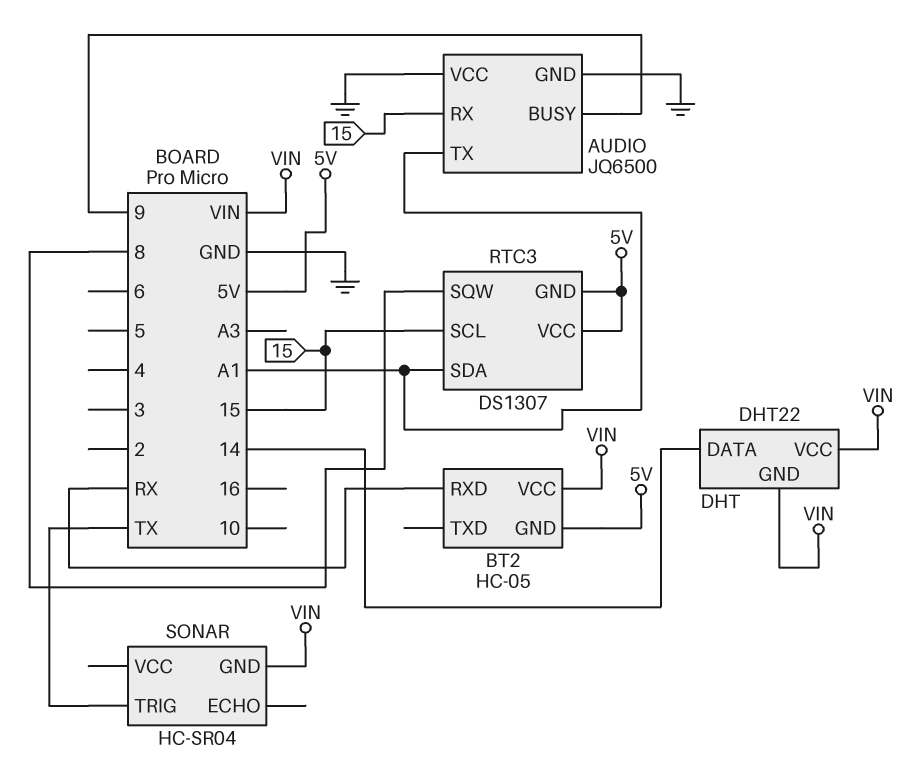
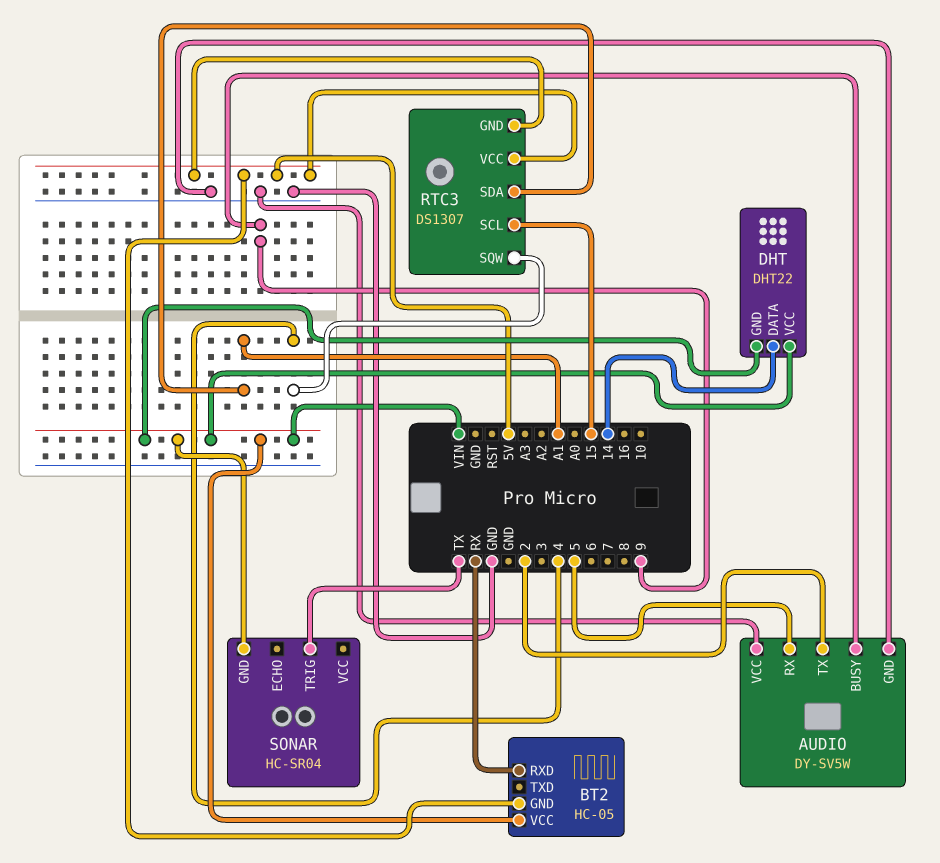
AUDIO: JQ6500 -> DY-SV5W
AUDIO pin RX: 15 -> 5
AUDIO pin TX: A1 -> 2
RTC3 pin SQW: 8 -> 4

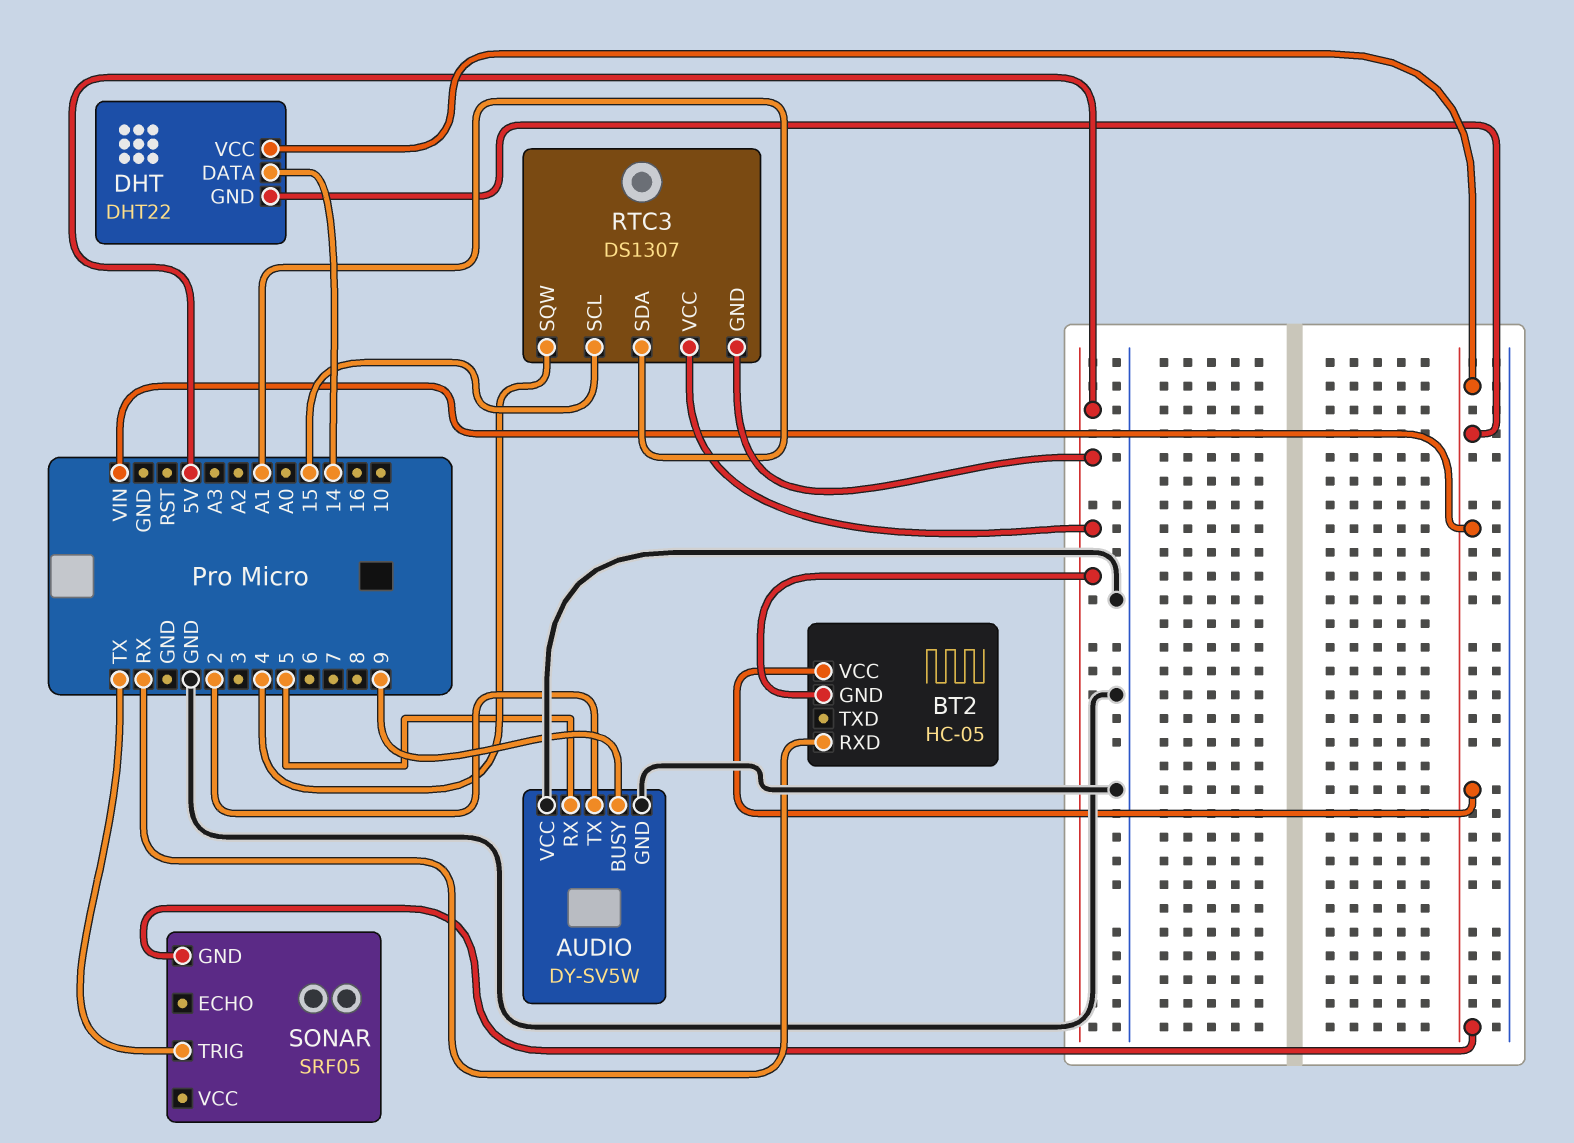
SONAR: HC-SR04 -> SRF05

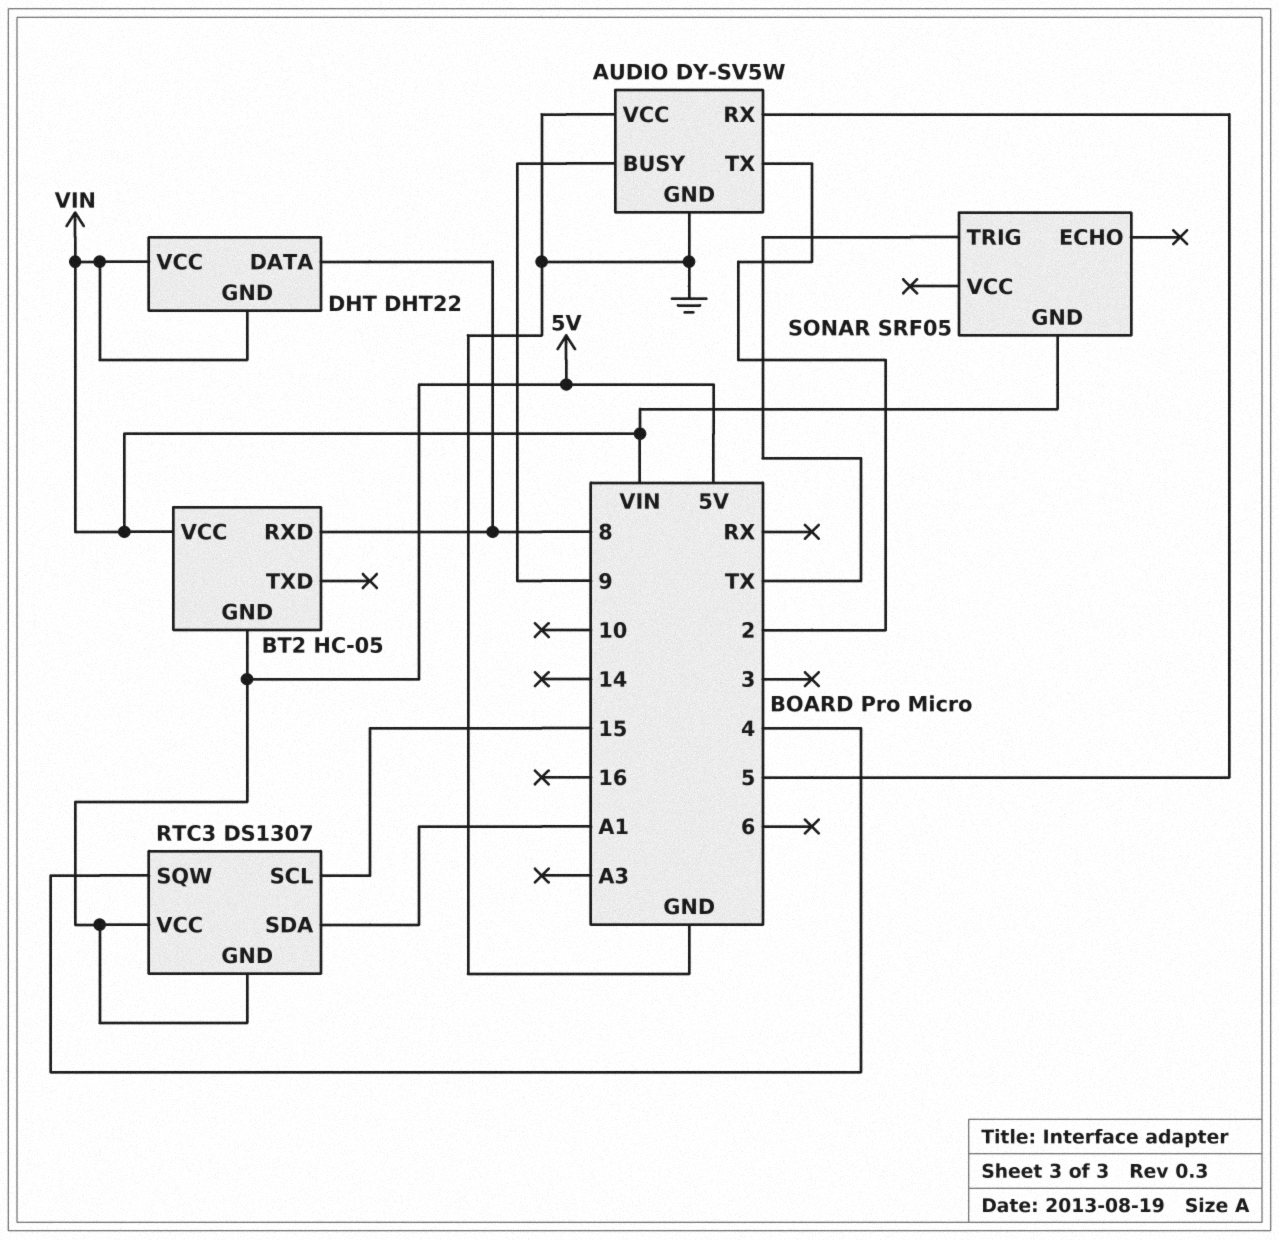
BT2 pin RXD: RX -> 8
DHT pin DATA: 14 -> 8

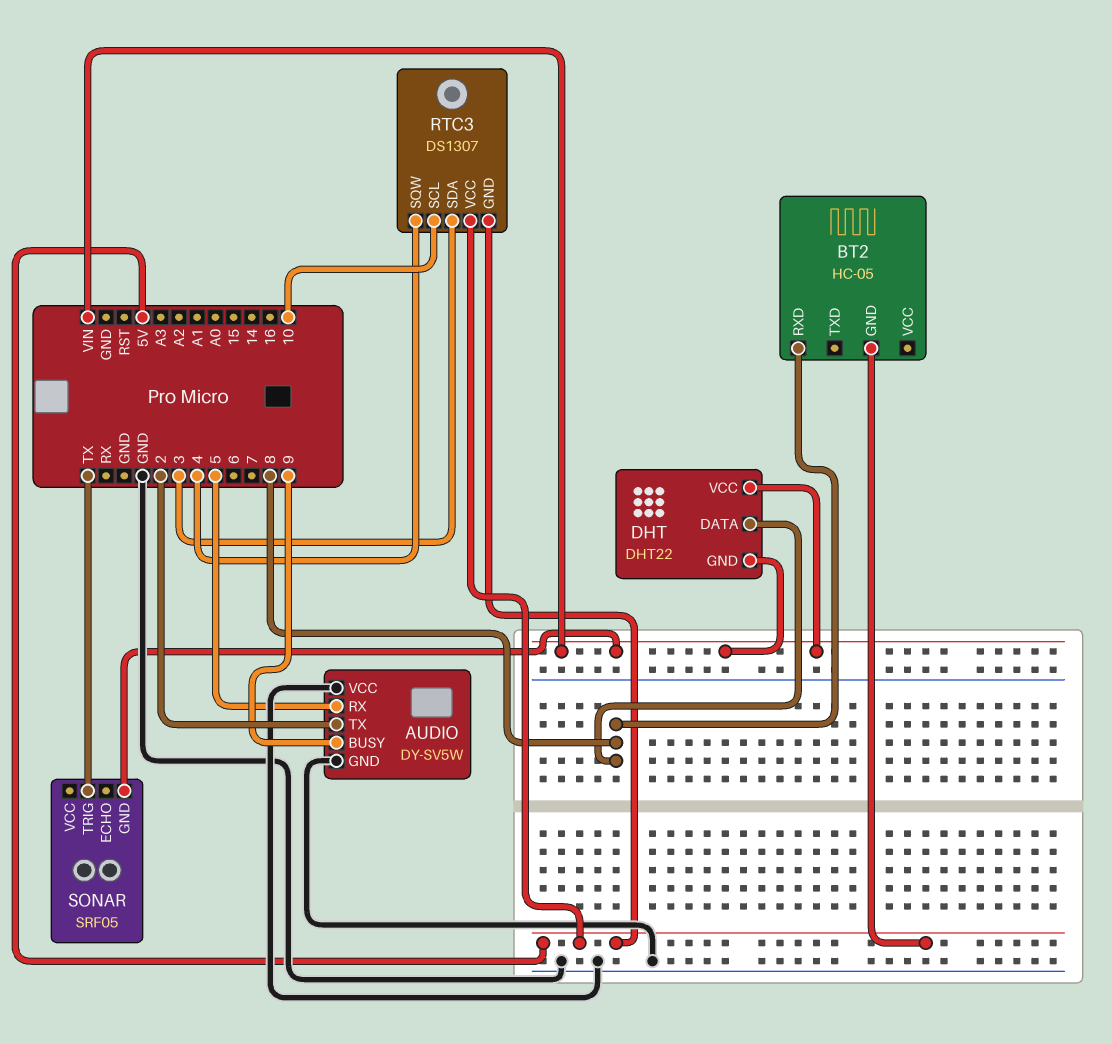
BT2 pin VCC: VIN -> none
RTC3 pin SCL: 15 -> 10
RTC3 pin SDA: A1 -> 3

